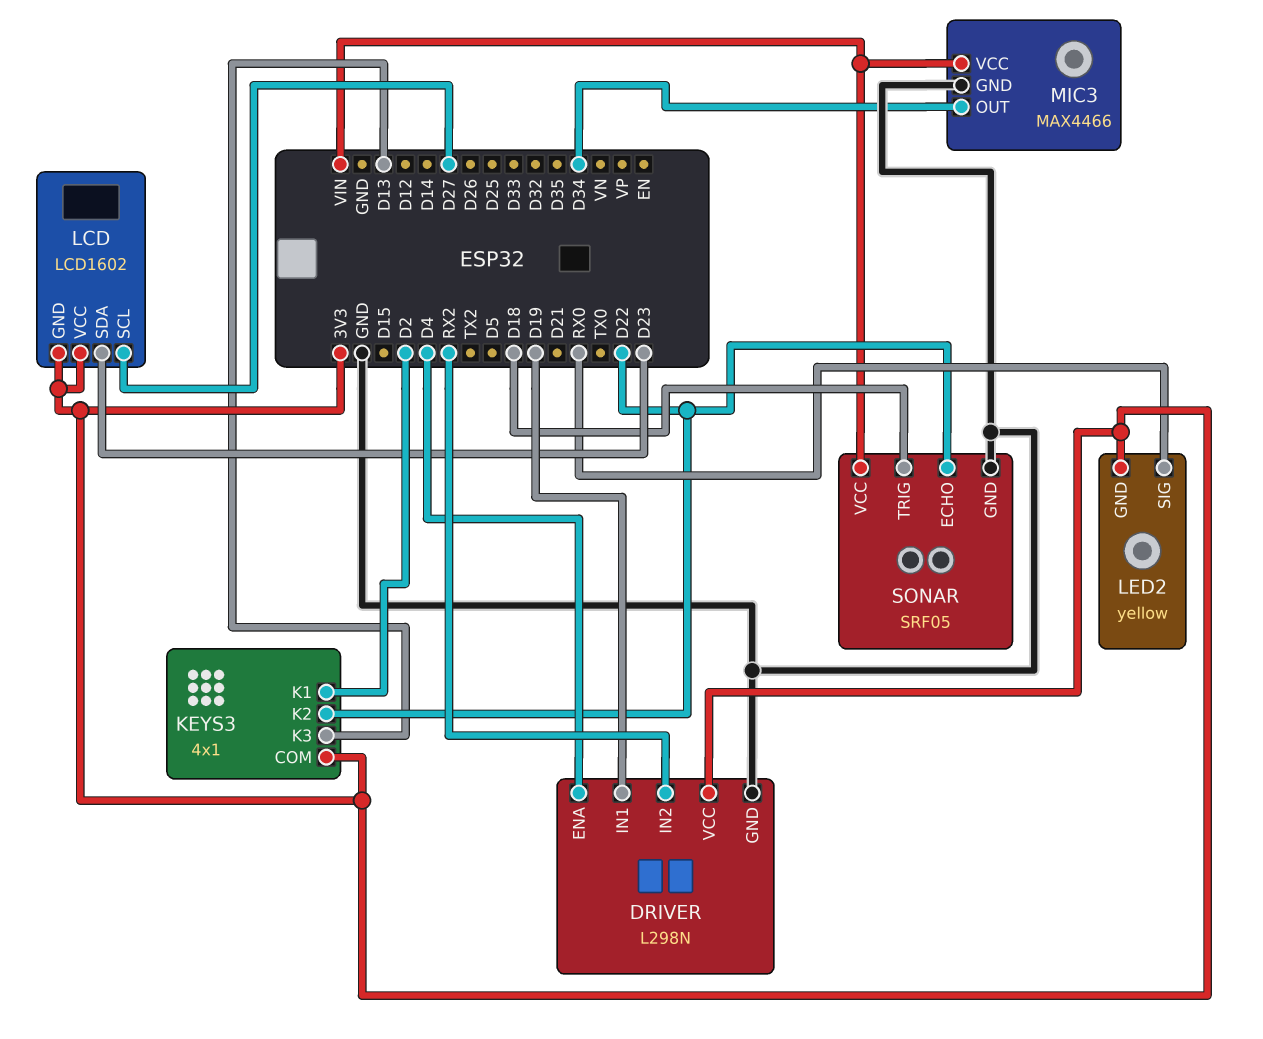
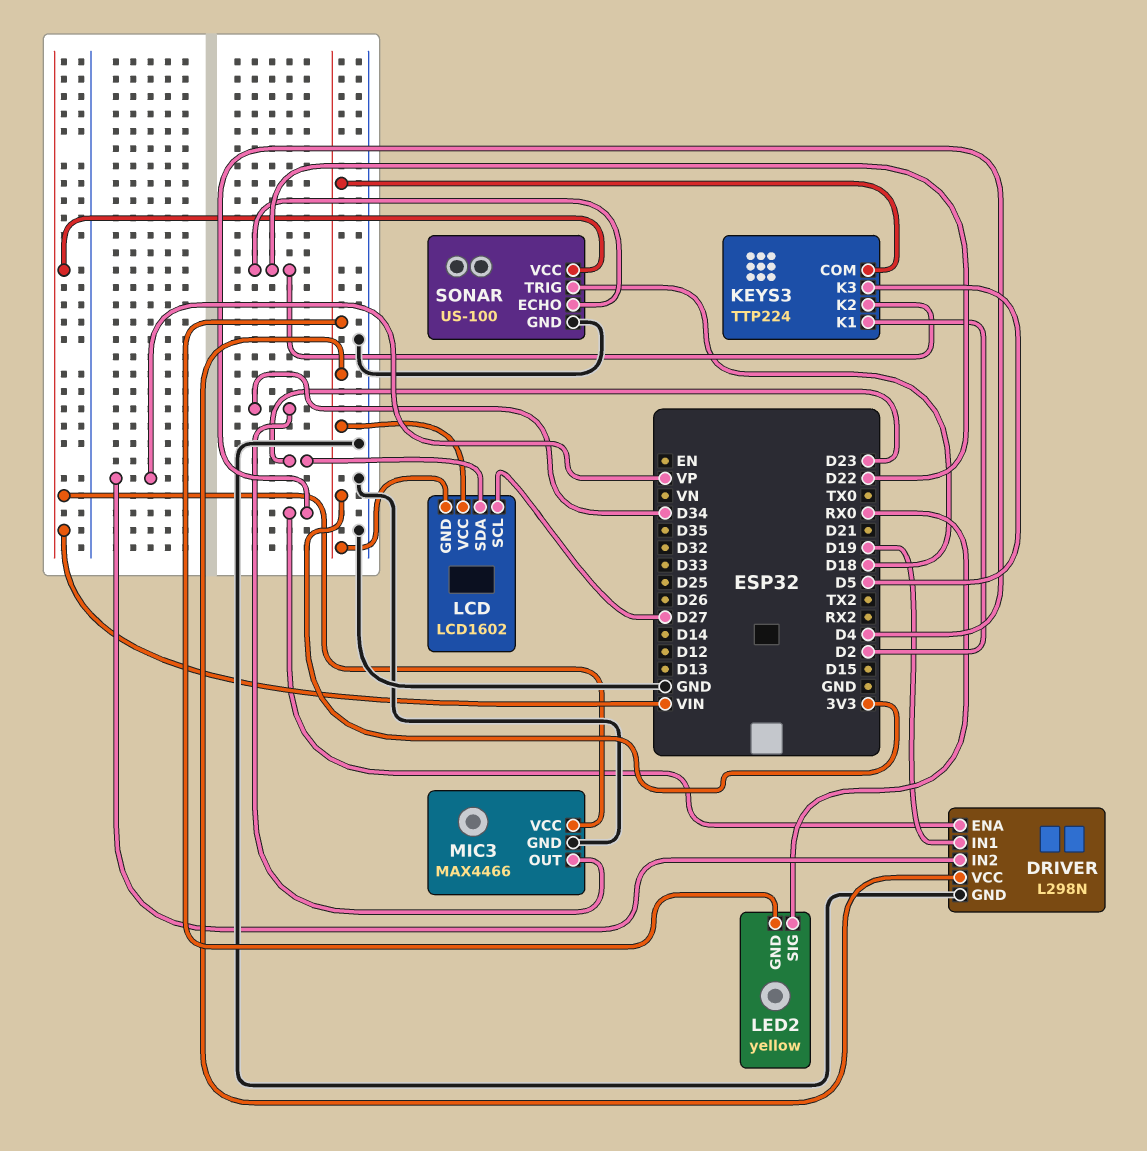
DRIVER pin IN2: RX2 -> VP
KEYS3: 4x1 -> TTP224
KEYS3 pin K3: D13 -> D5
SONAR: SRF05 -> US-100

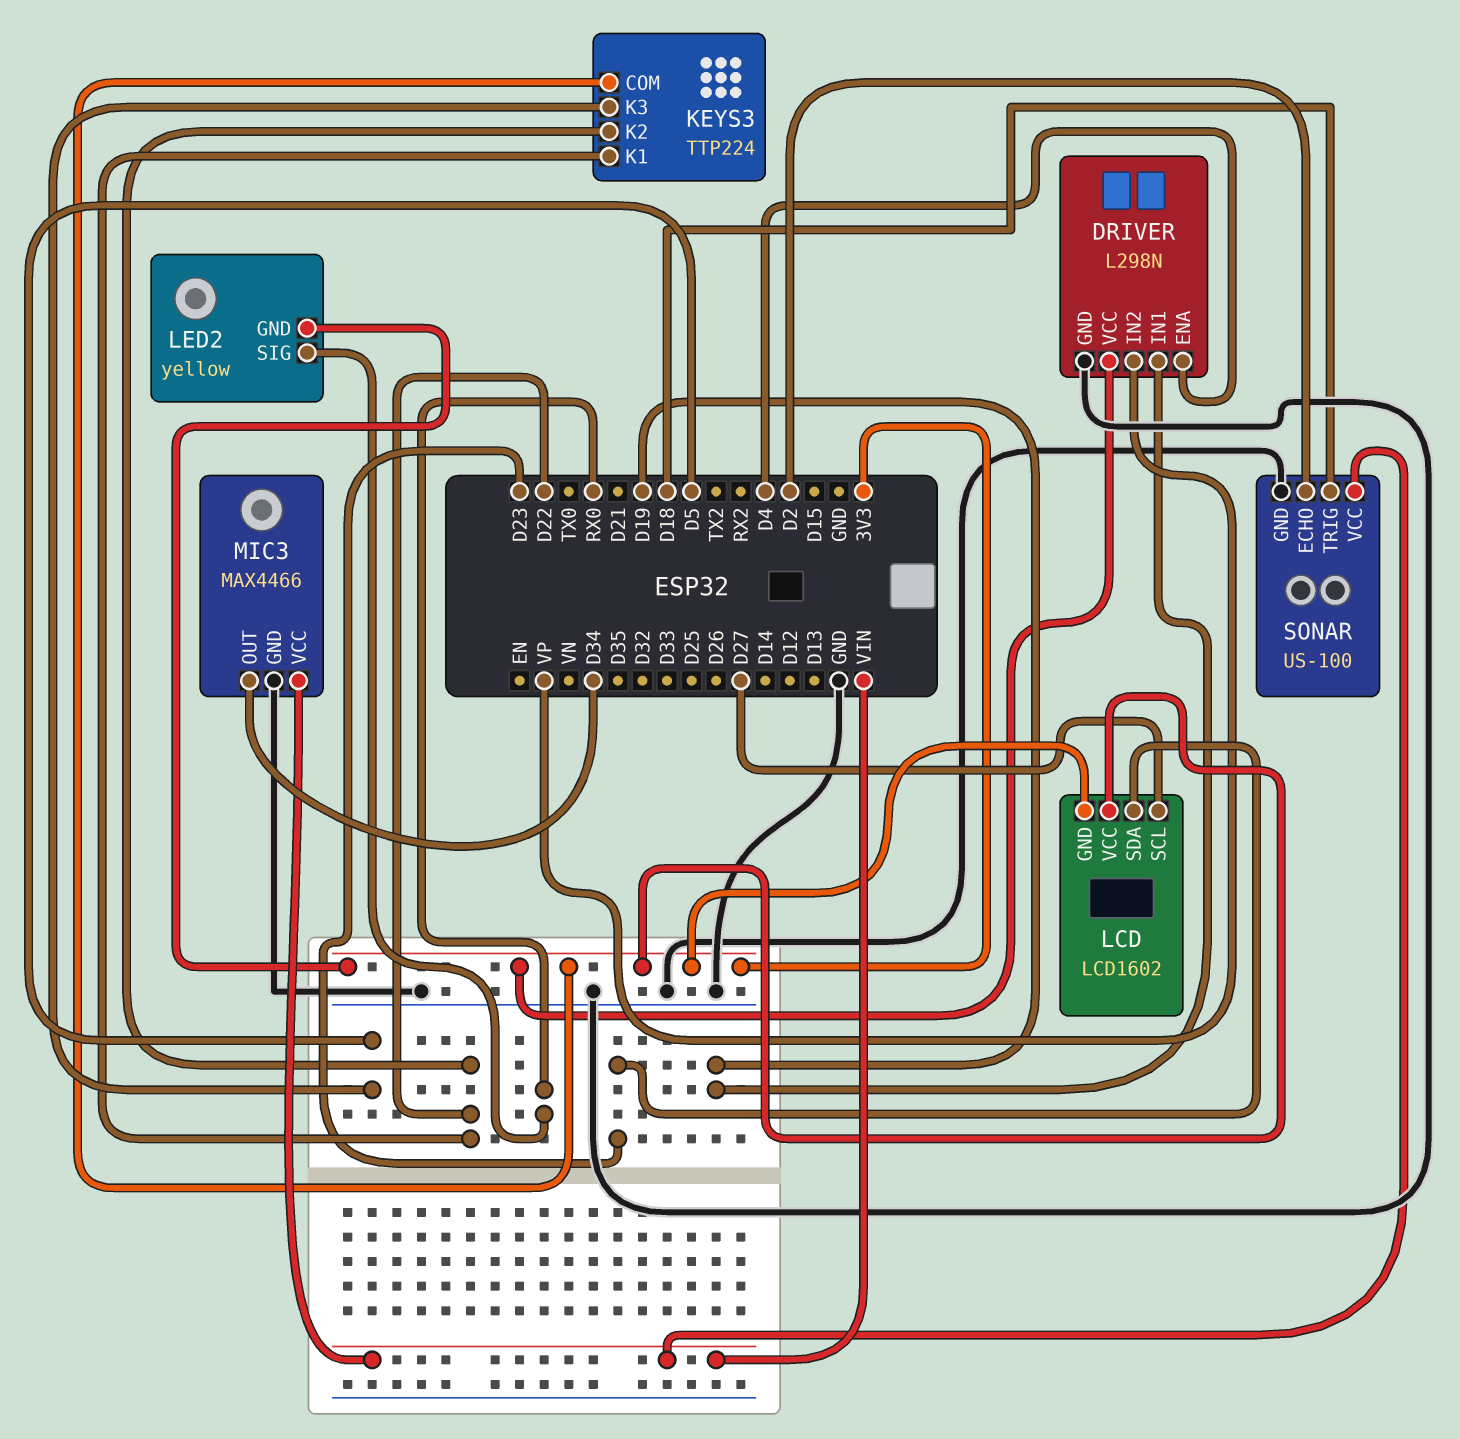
KEYS3 pin K1: D2 -> D22
SONAR pin ECHO: D22 -> D2

